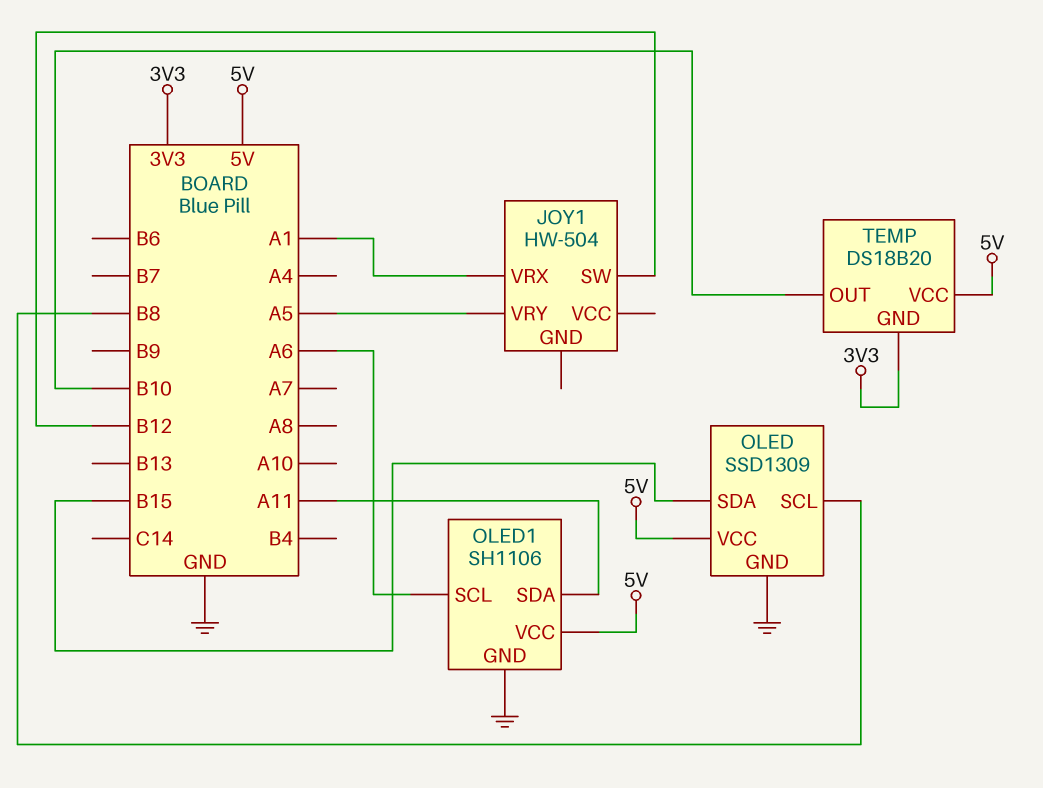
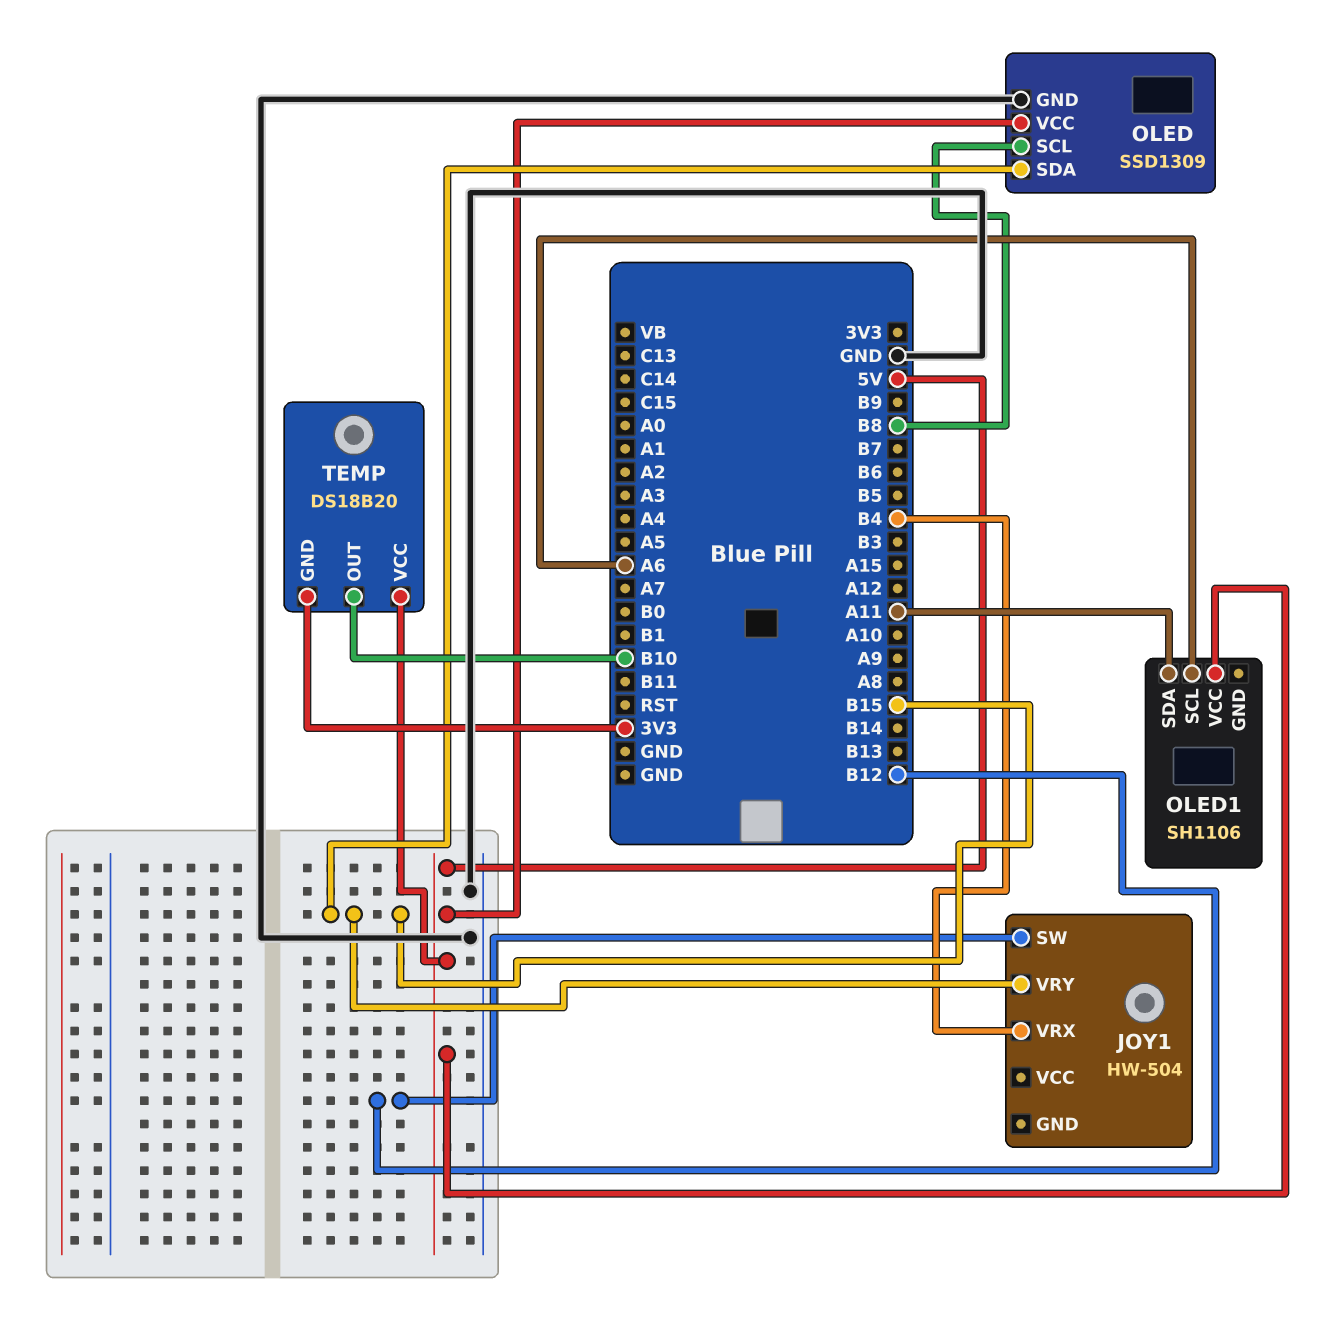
JOY1 pin VRX: A1 -> B4
JOY1 pin VRY: A5 -> B15
OLED1 pin GND: GND -> none

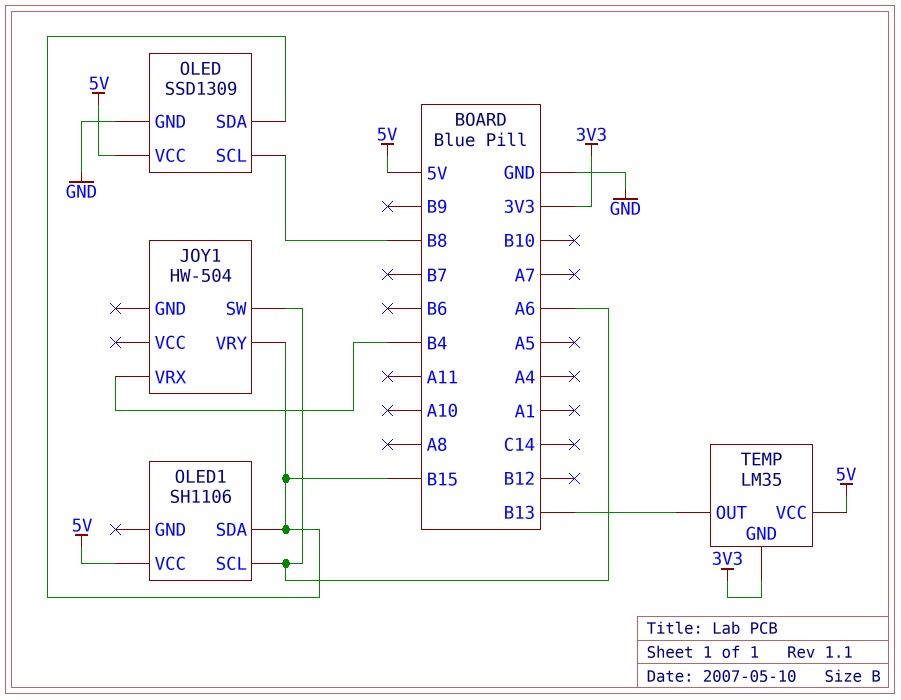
JOY1 pin SW: B12 -> A6
OLED1 pin SDA: A11 -> B15
TEMP: DS18B20 -> LM35
TEMP pin OUT: B10 -> B13

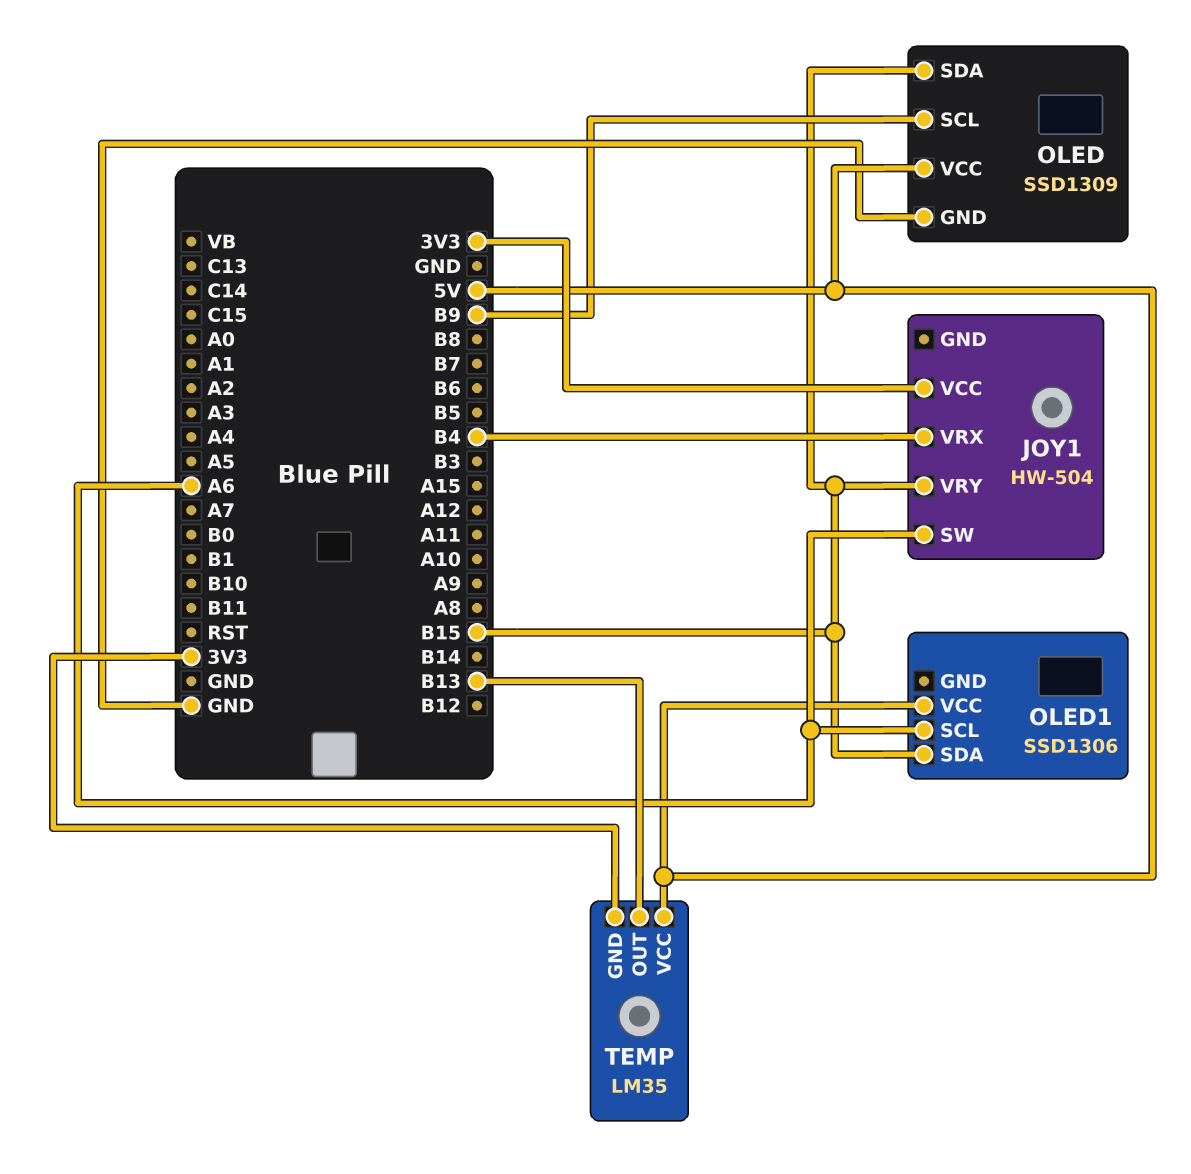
JOY1 pin VCC: none -> 3V3
OLED pin SCL: B8 -> B9
OLED1: SH1106 -> SSD1306

